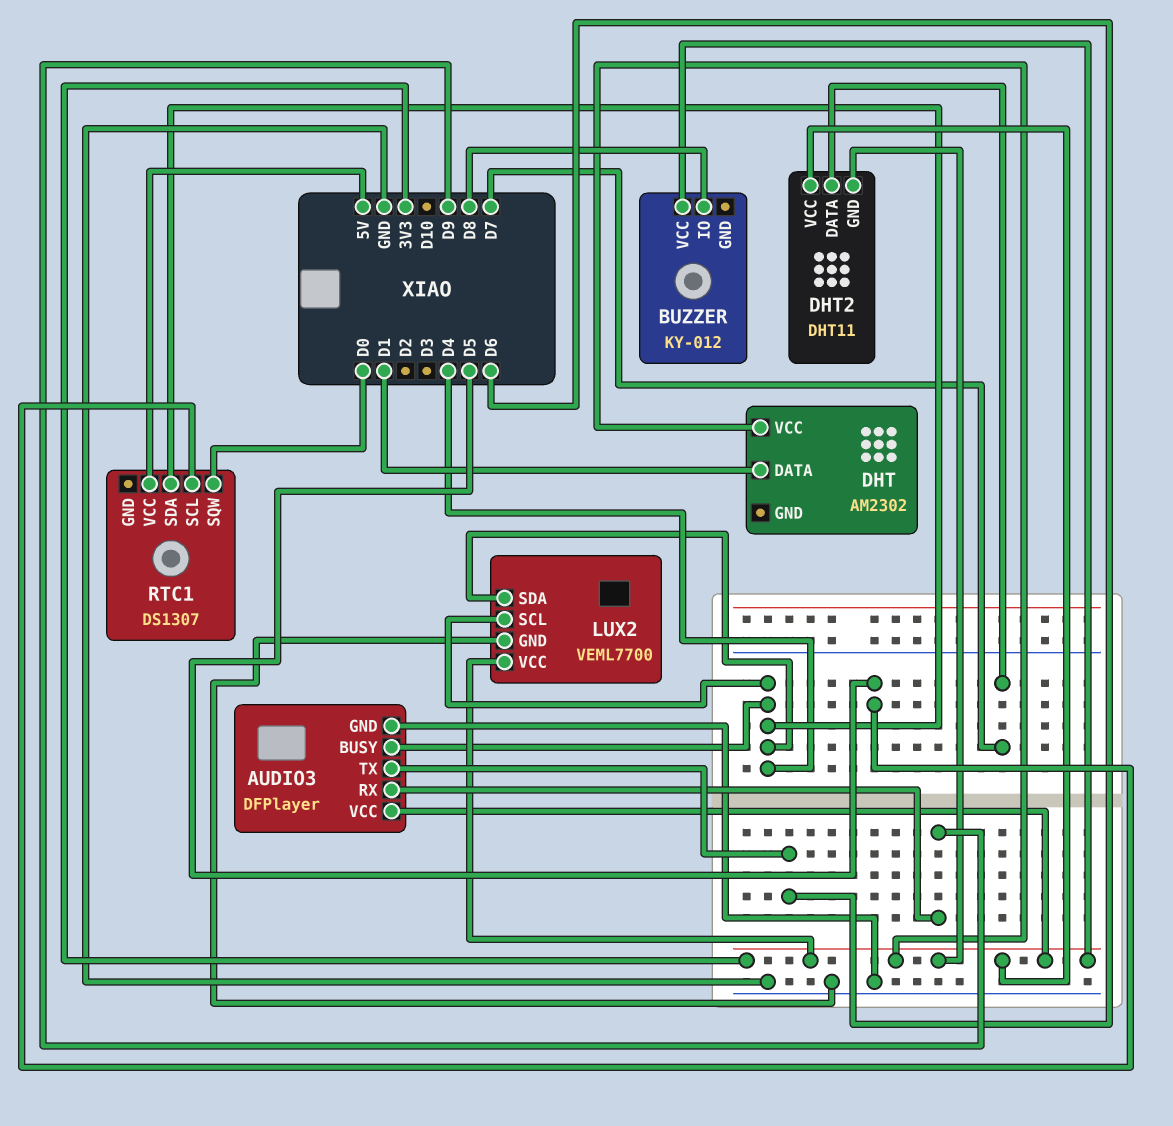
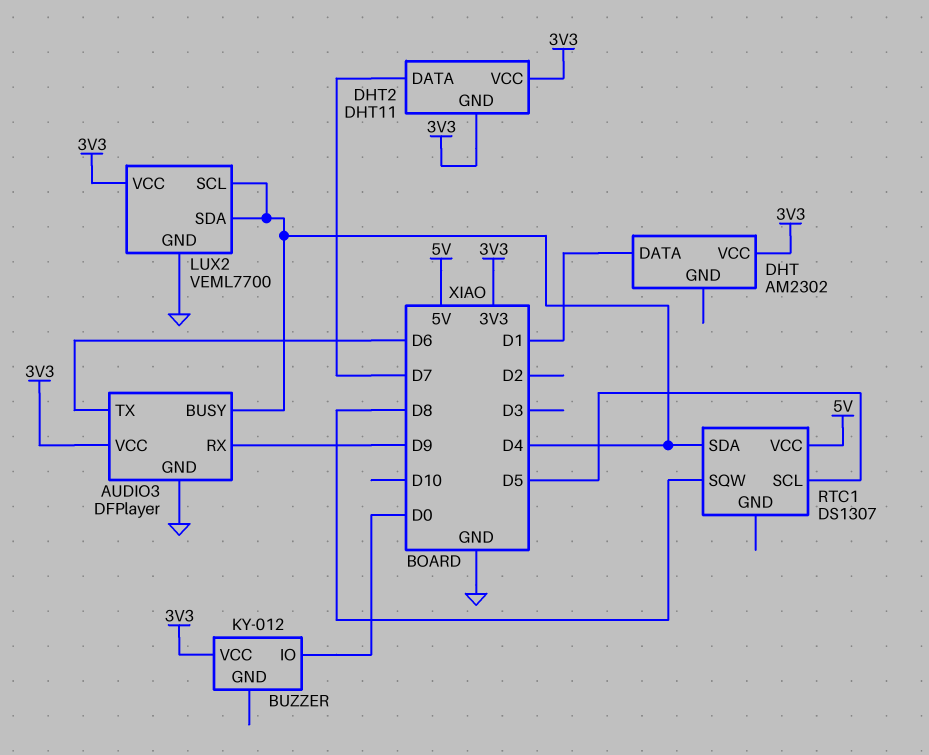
BUZZER pin IO: D8 -> D0
RTC1 pin SQW: D0 -> D8

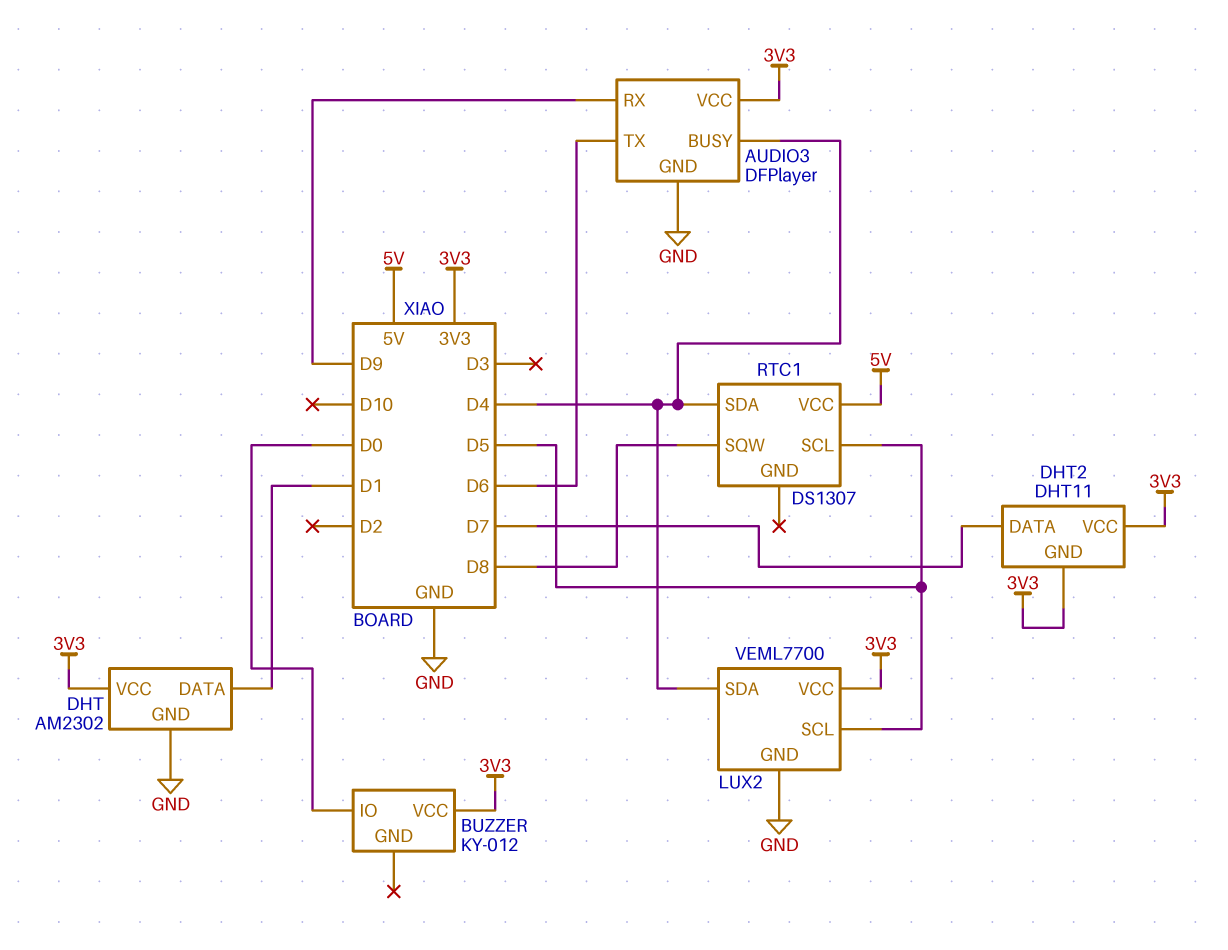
DHT pin GND: none -> GND
LUX2 pin SCL: D4 -> D5

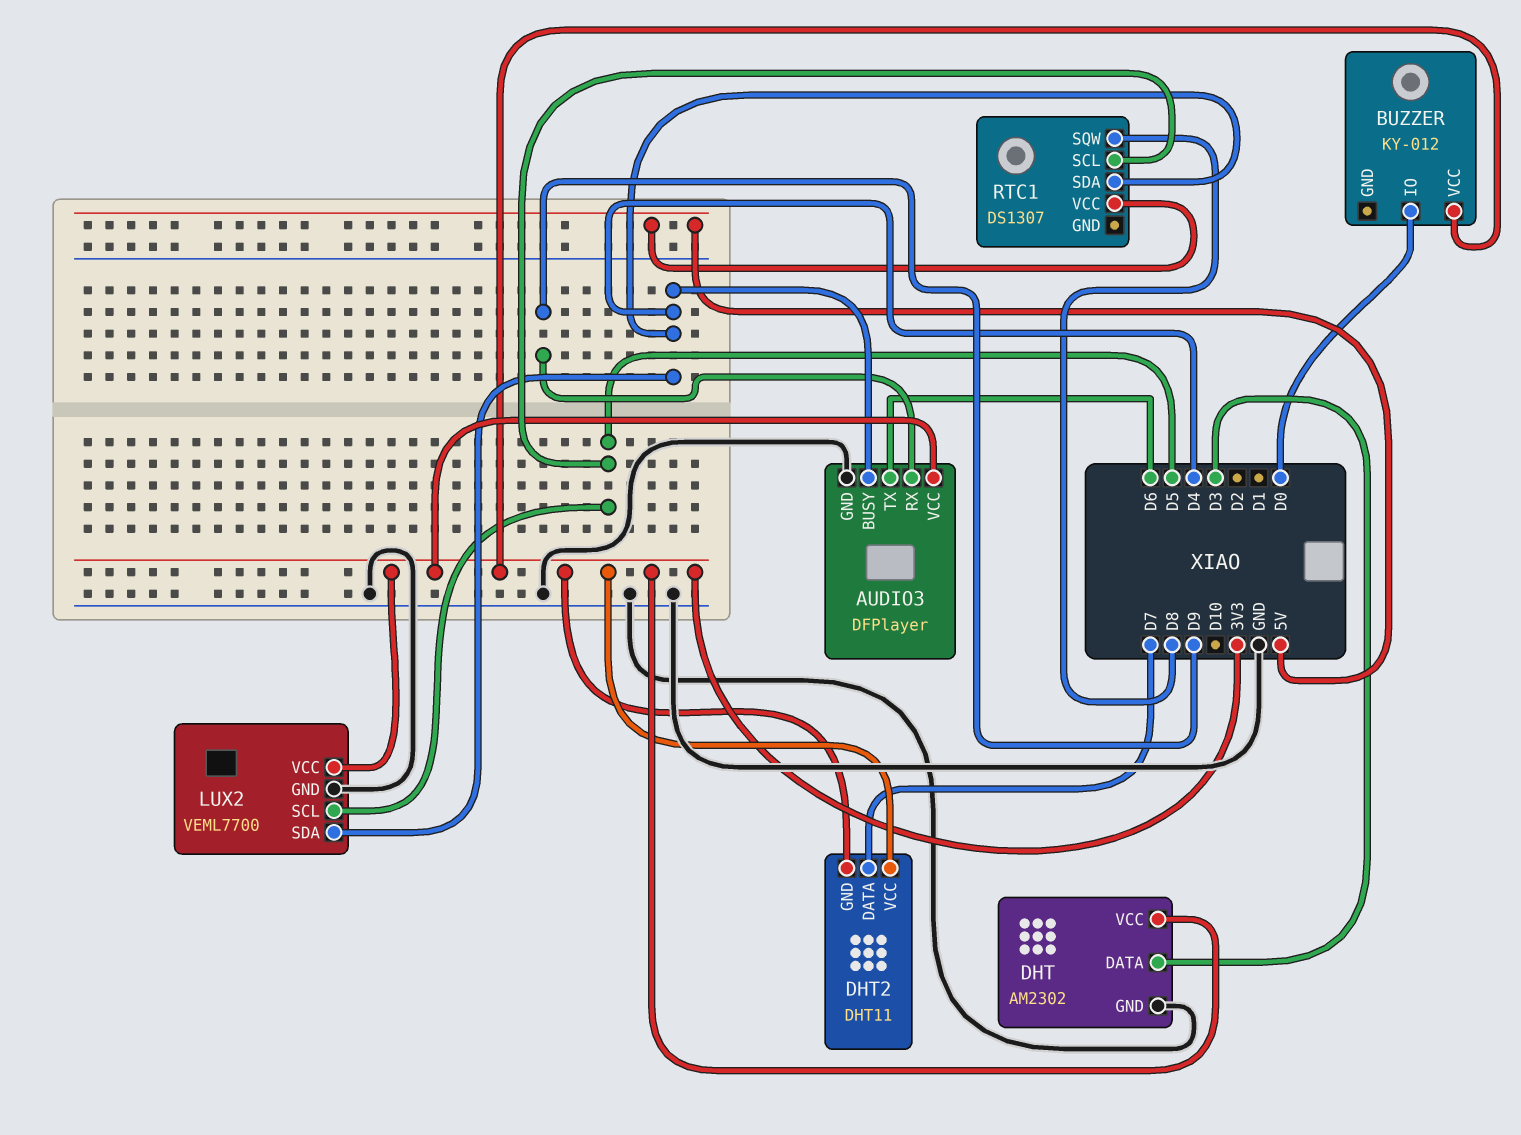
DHT pin DATA: D1 -> D3

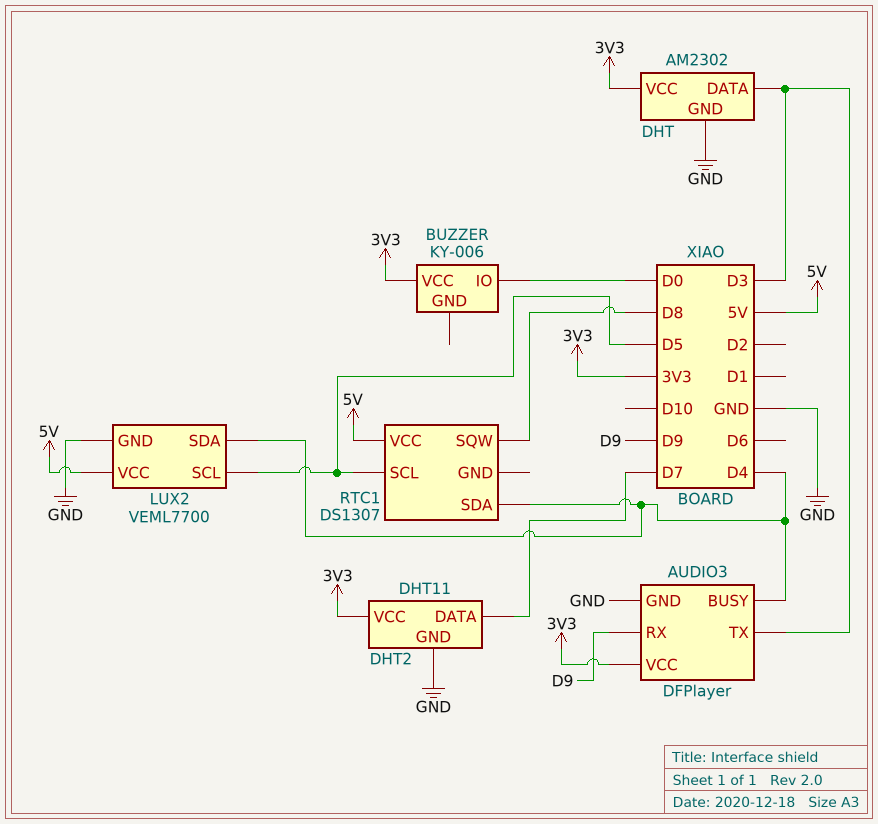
AUDIO3 pin TX: D6 -> D3
BUZZER: KY-012 -> KY-006
DHT2 pin GND: 3V3 -> GND
LUX2 pin VCC: 3V3 -> 5V

